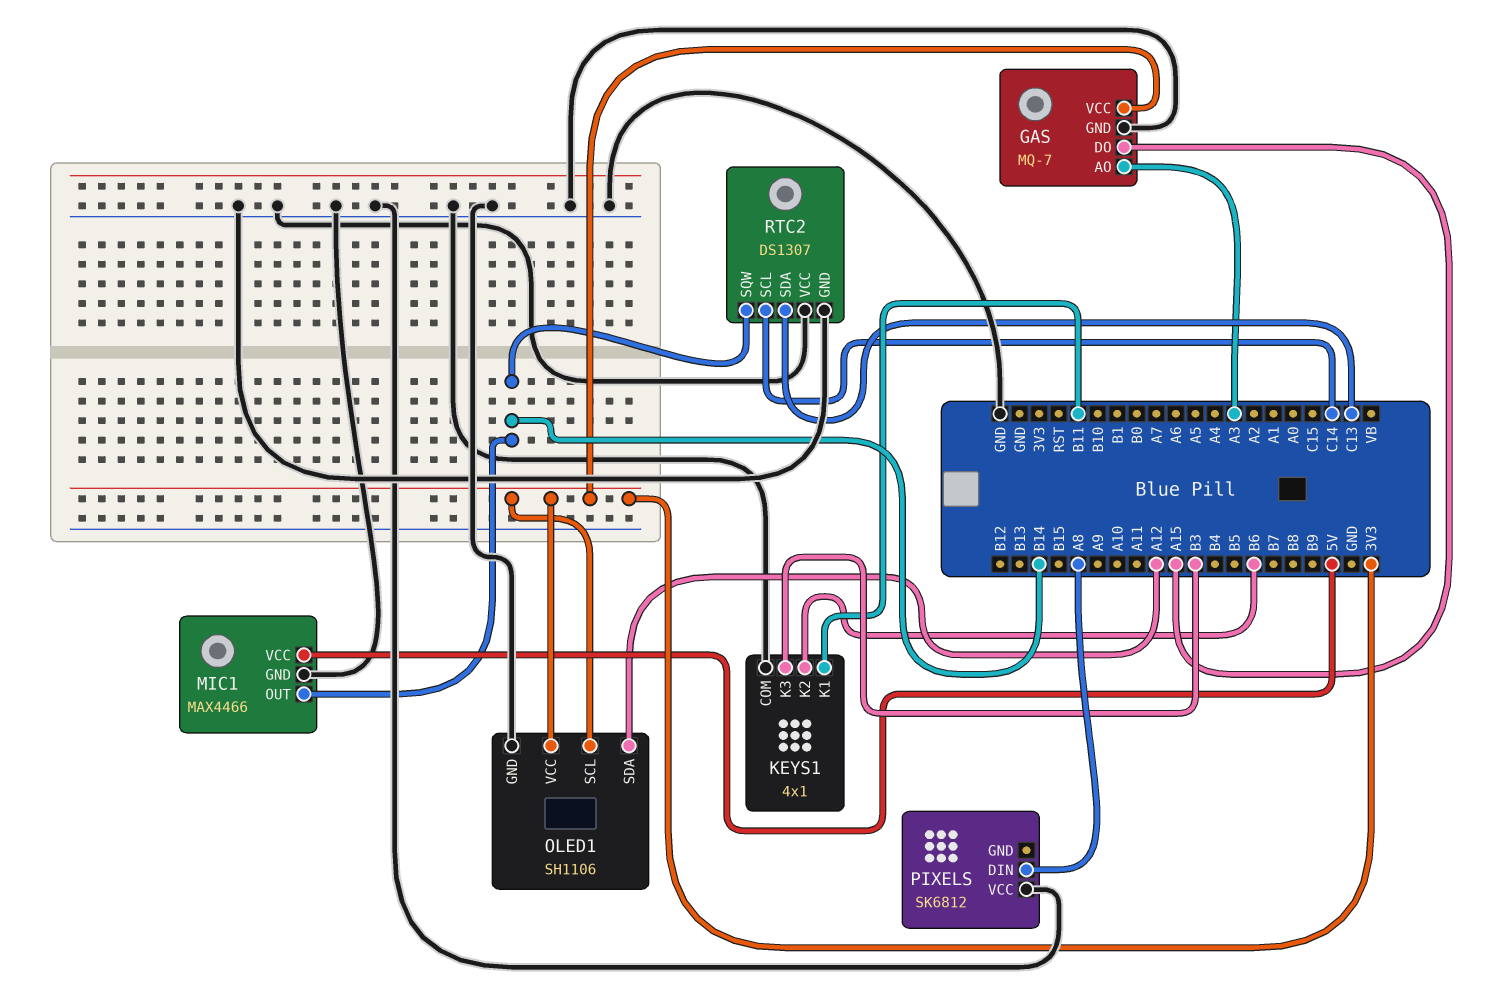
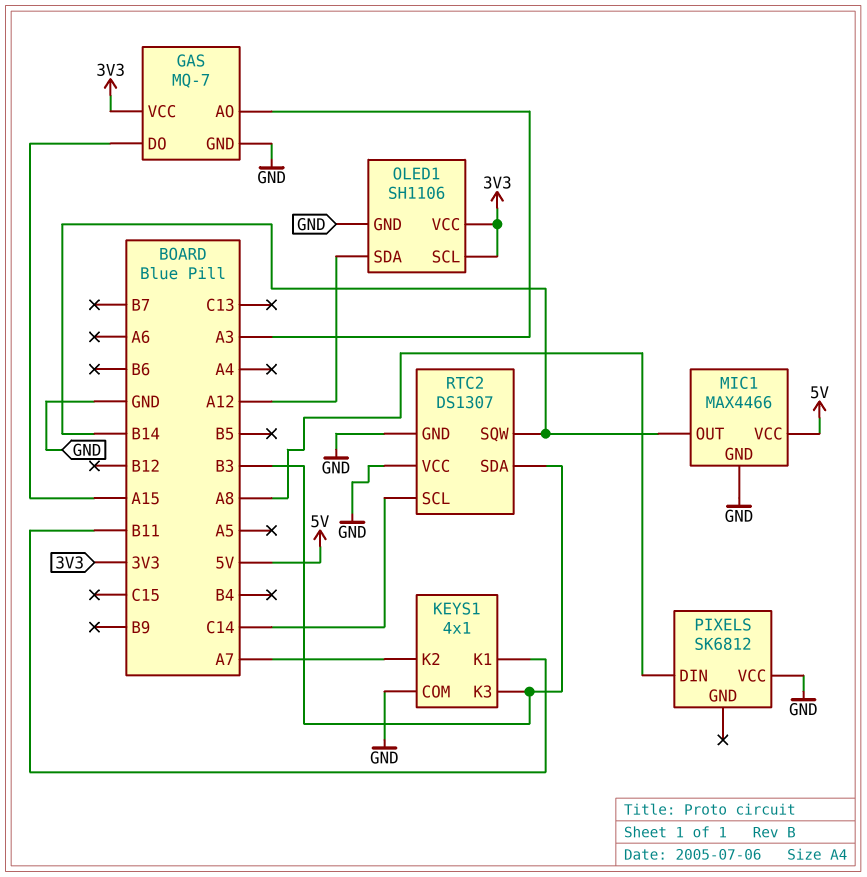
KEYS1 pin K2: B6 -> A7
RTC2 pin SDA: C13 -> B3

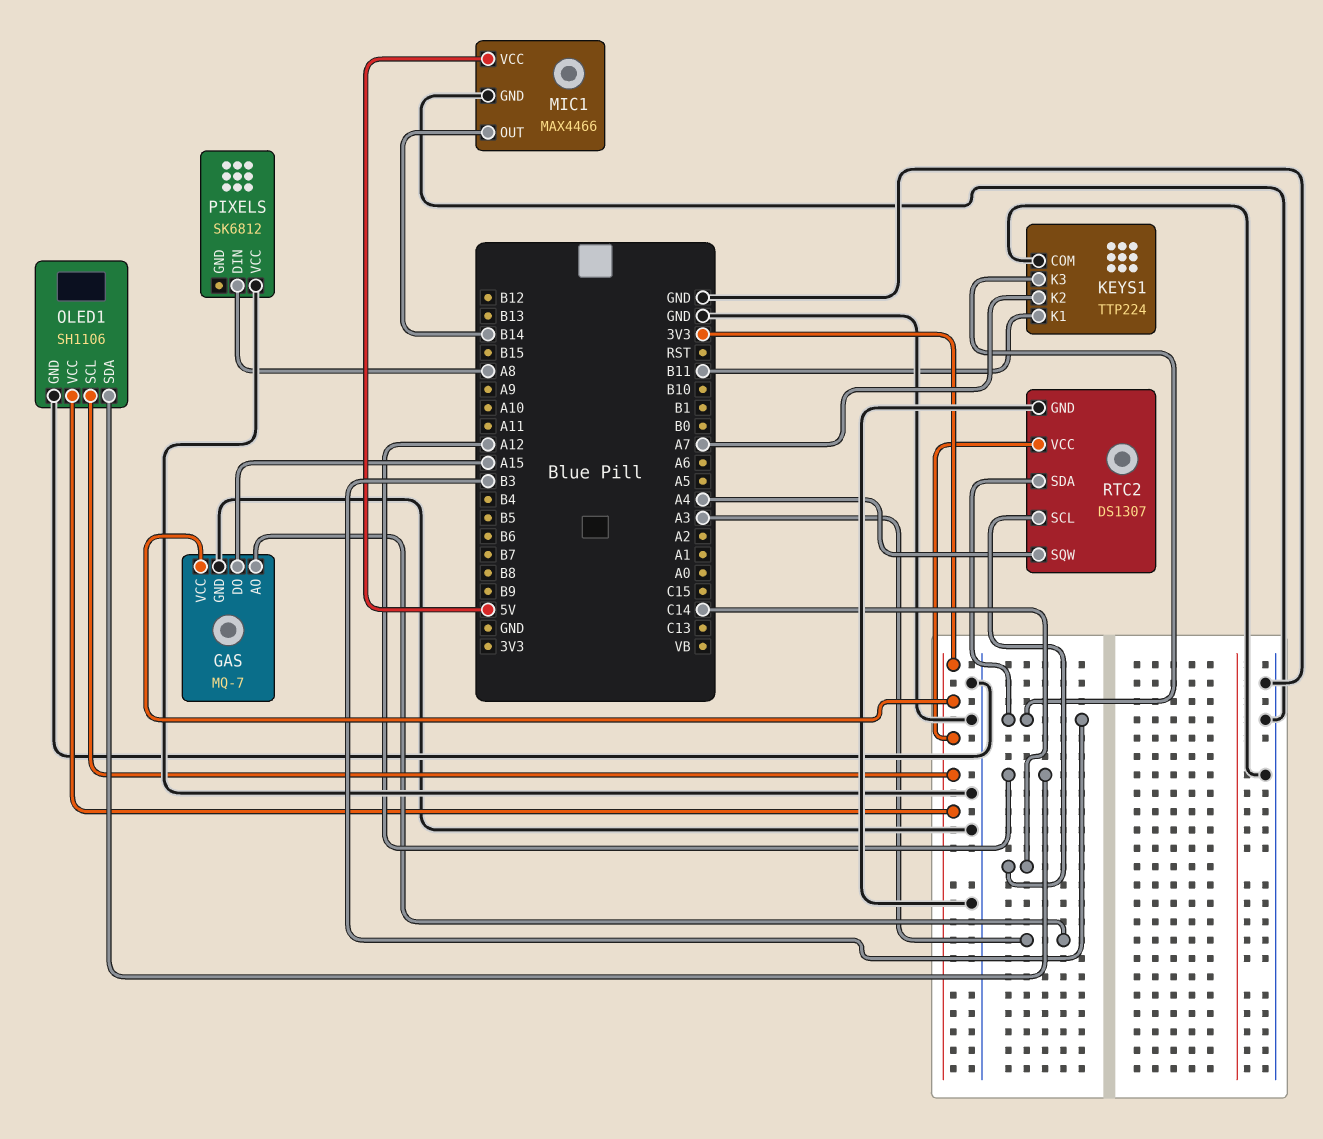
KEYS1: 4x1 -> TTP224
RTC2 pin SQW: B14 -> A4
RTC2 pin VCC: GND -> 3V3

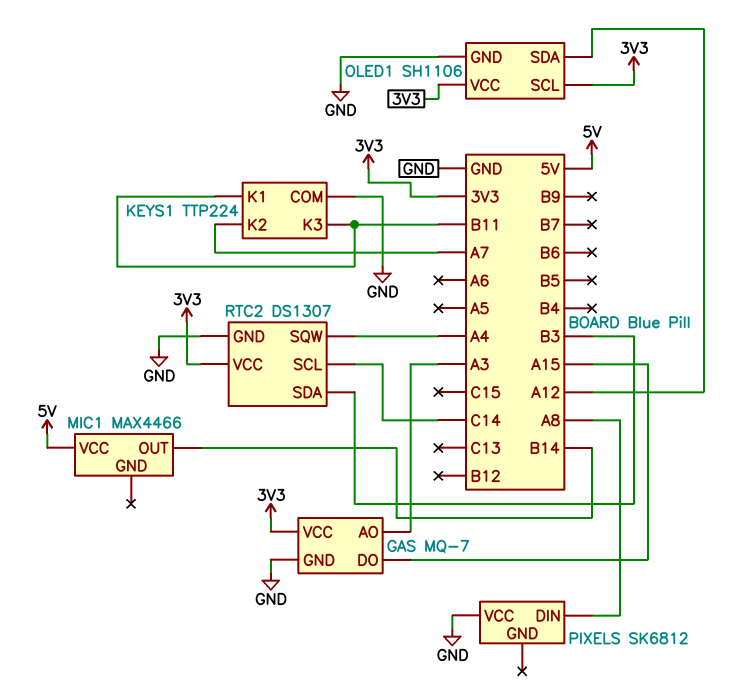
KEYS1 pin K3: B3 -> B11
MIC1 pin GND: GND -> none

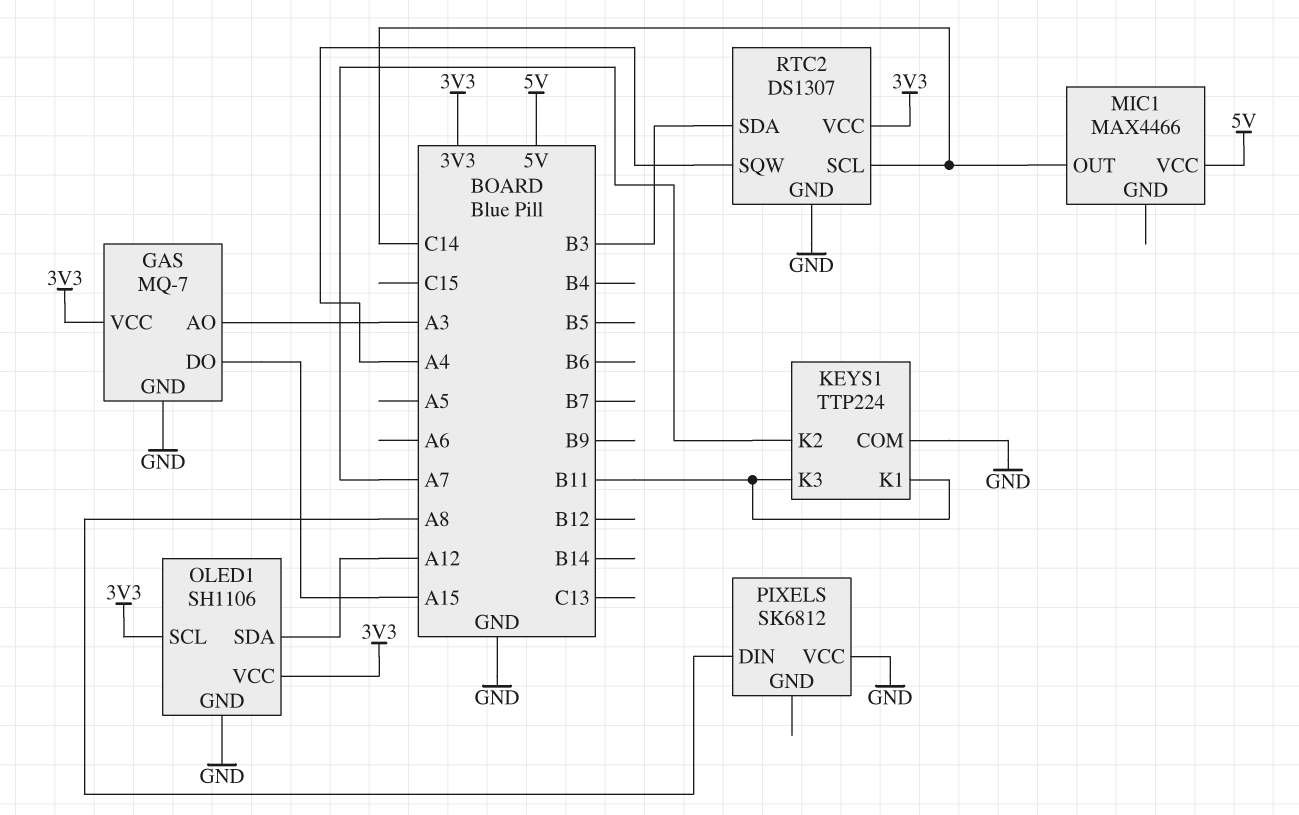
MIC1 pin OUT: B14 -> C14

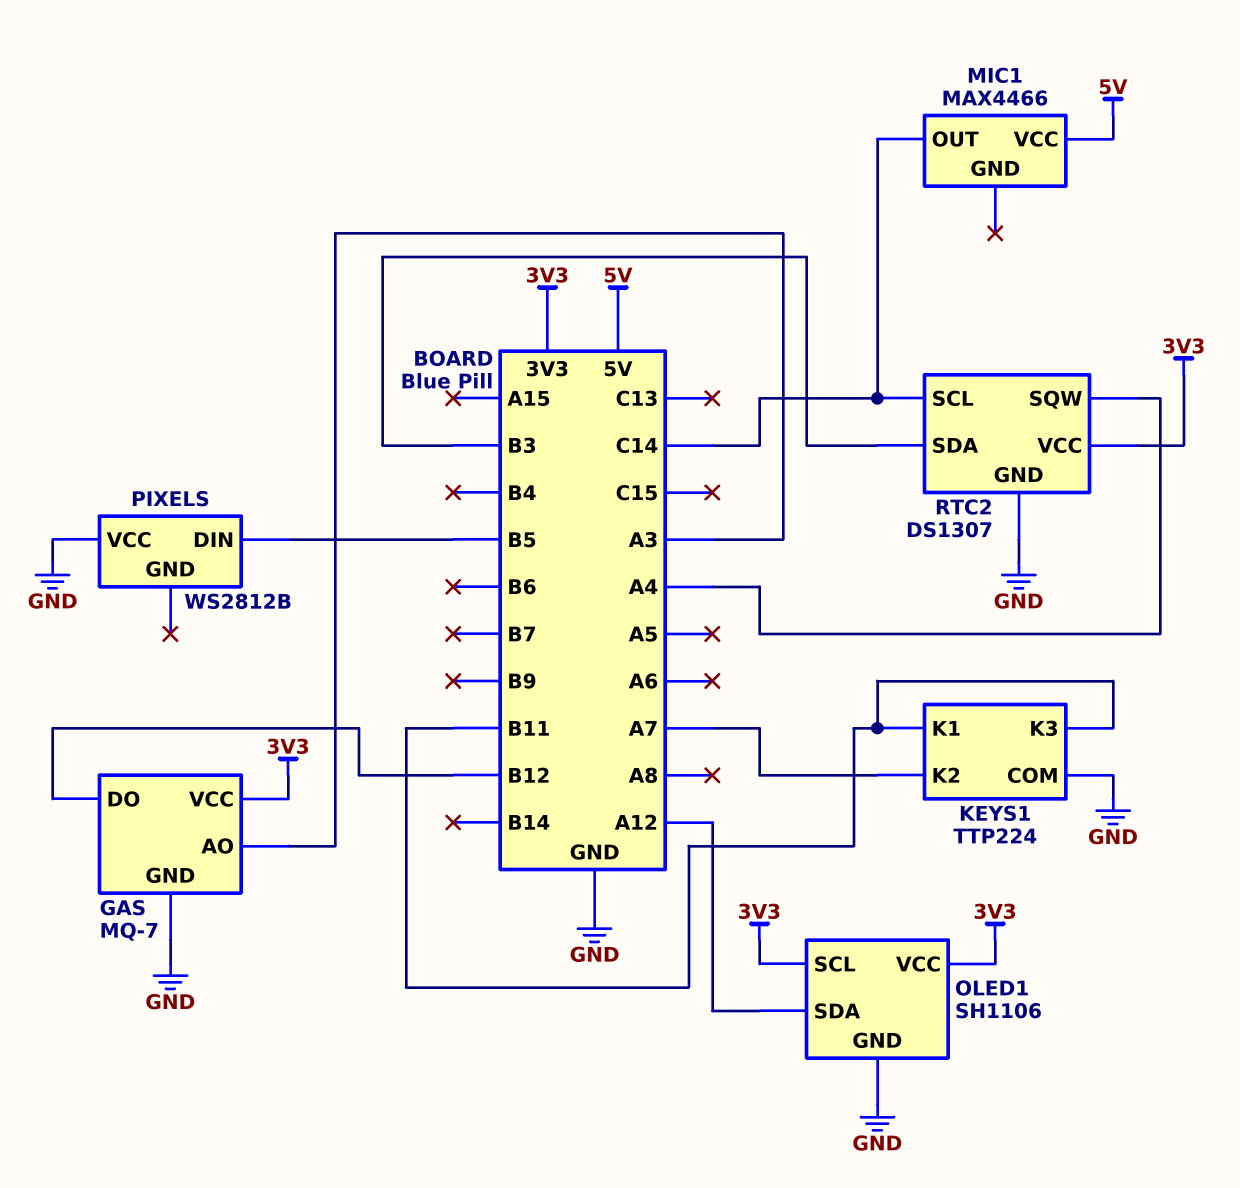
GAS pin DO: A15 -> B12
PIXELS: SK6812 -> WS2812B
PIXELS pin DIN: A8 -> B5

